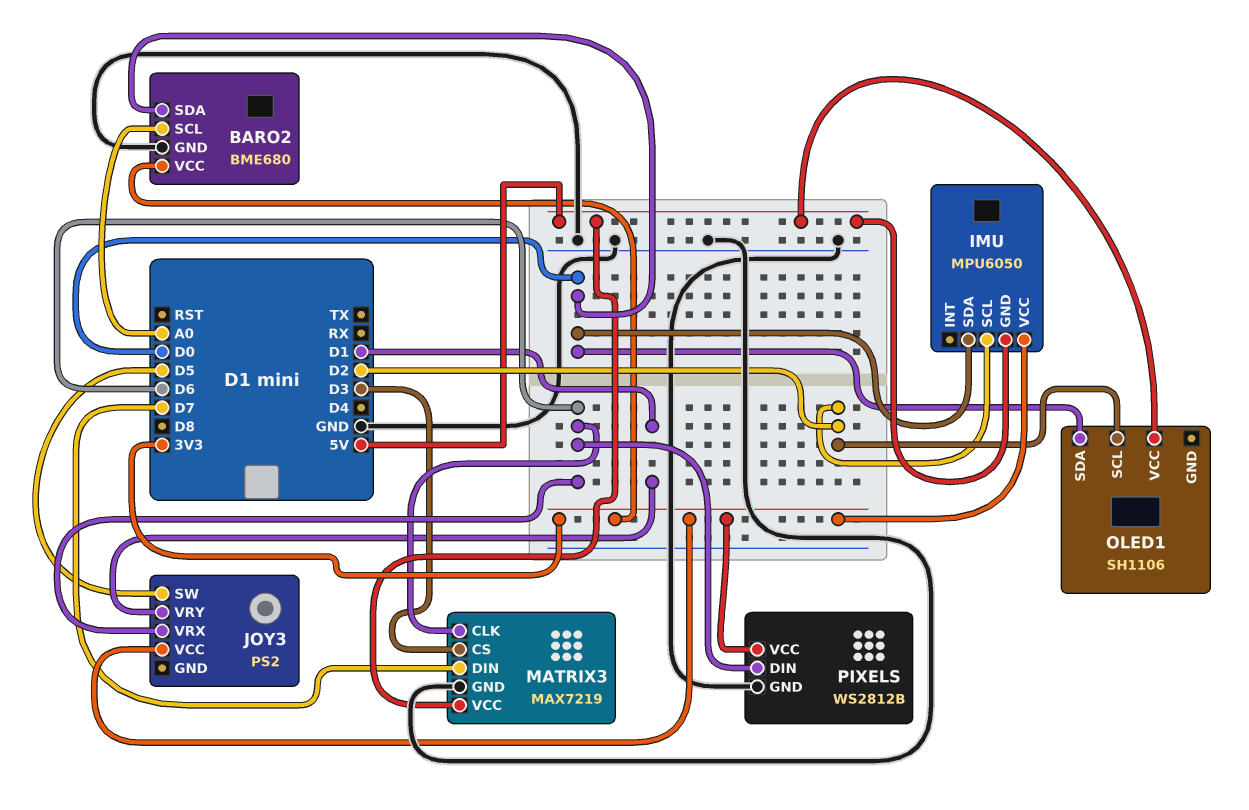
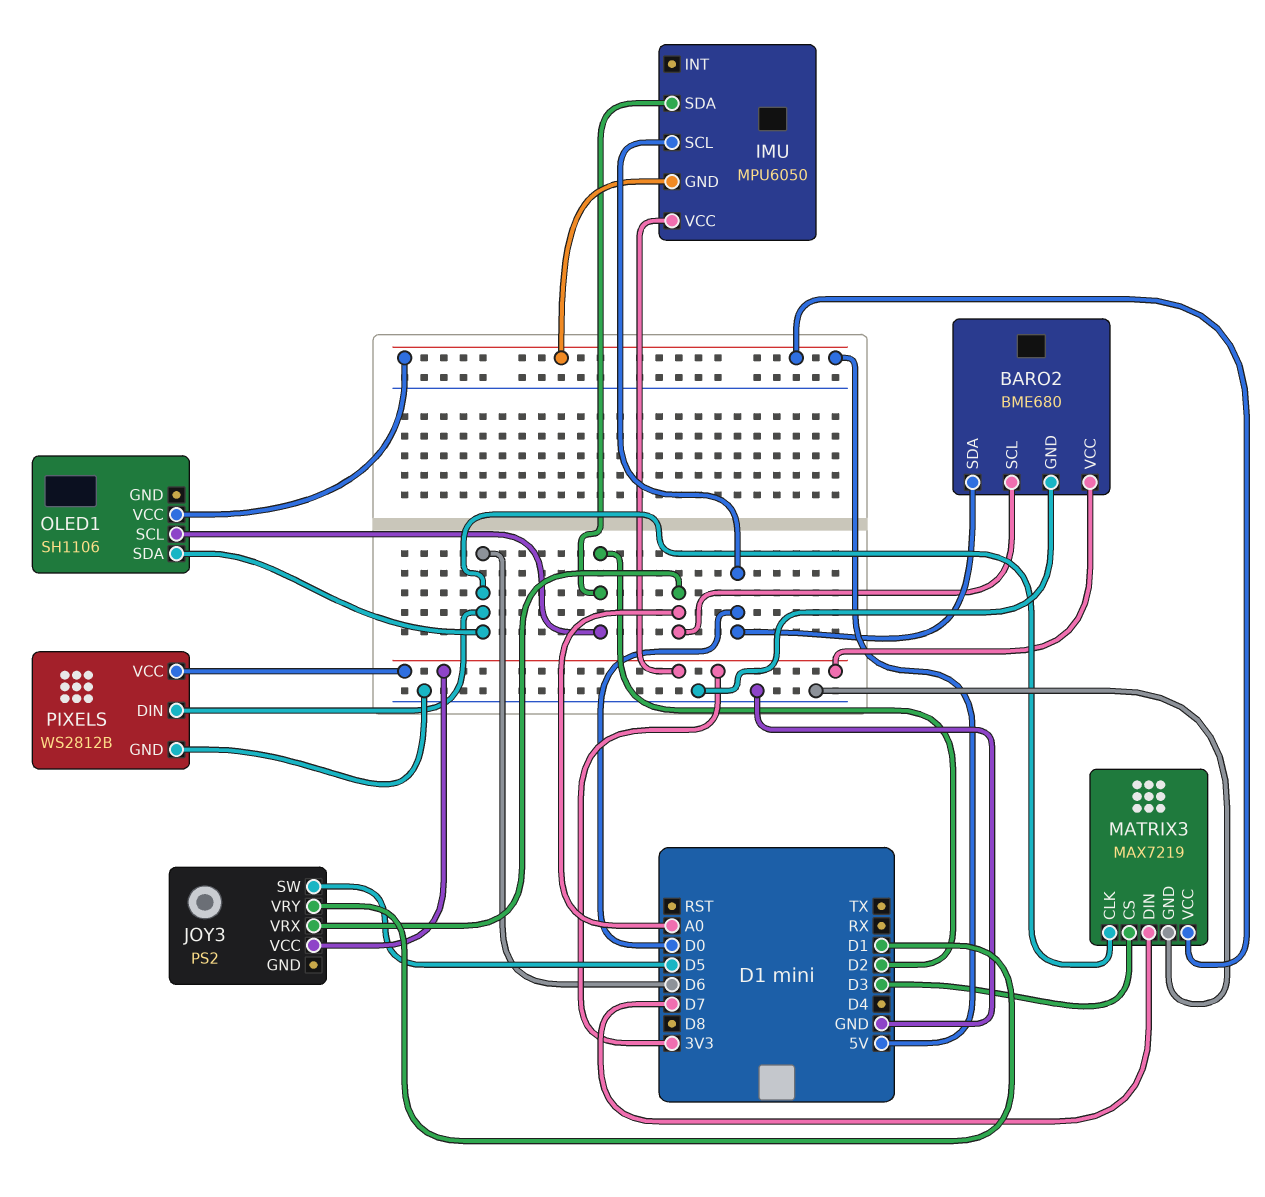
IMU pin SCL: D2 -> D0
IMU pin SDA: D0 -> D2
JOY3 pin VRX: D6 -> A0
OLED1 pin SDA: D0 -> D6

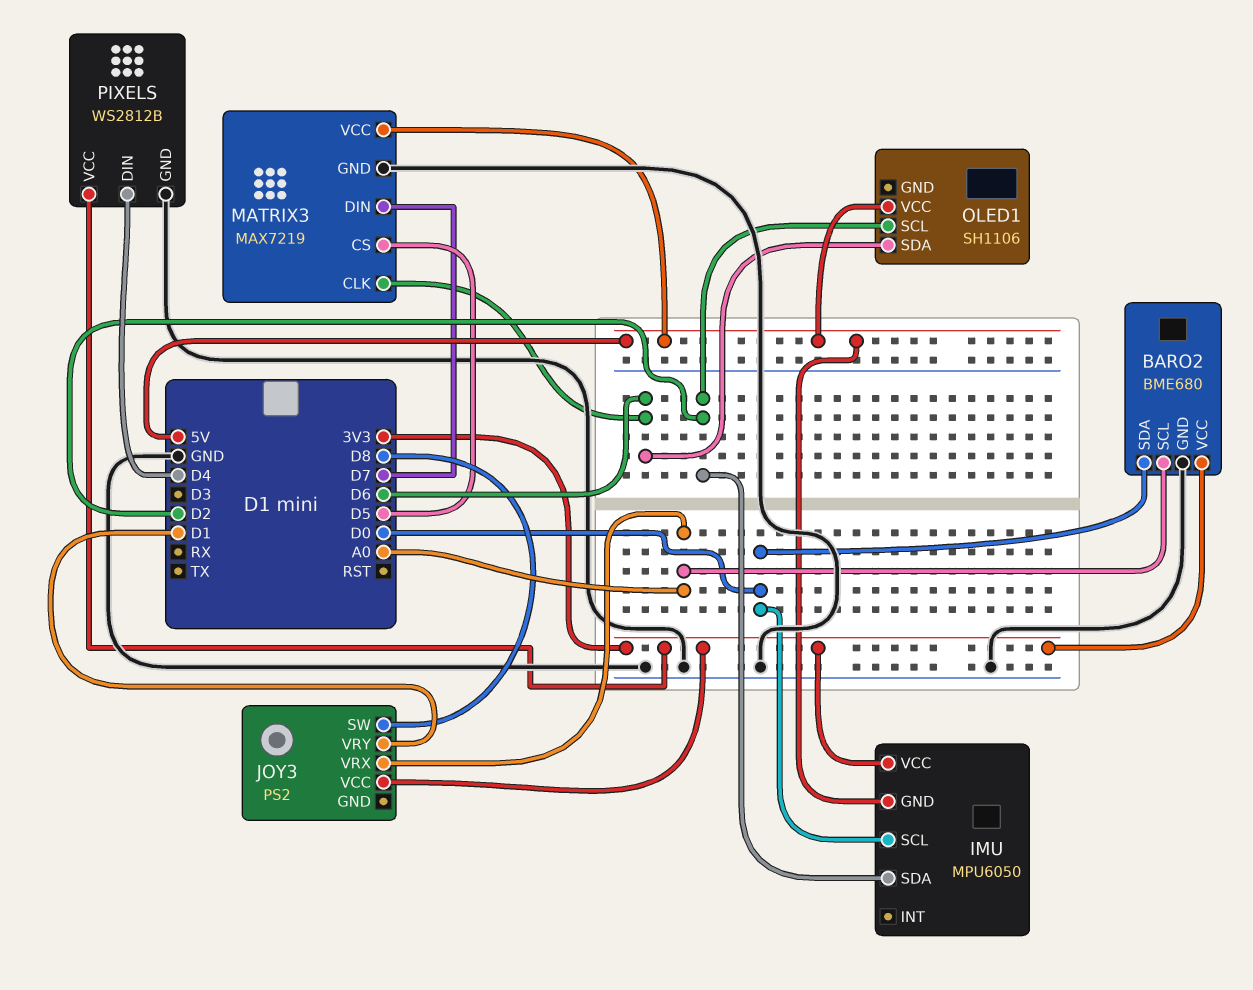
JOY3 pin SW: D5 -> D8
MATRIX3 pin CS: D3 -> D5
PIXELS pin DIN: D6 -> D4

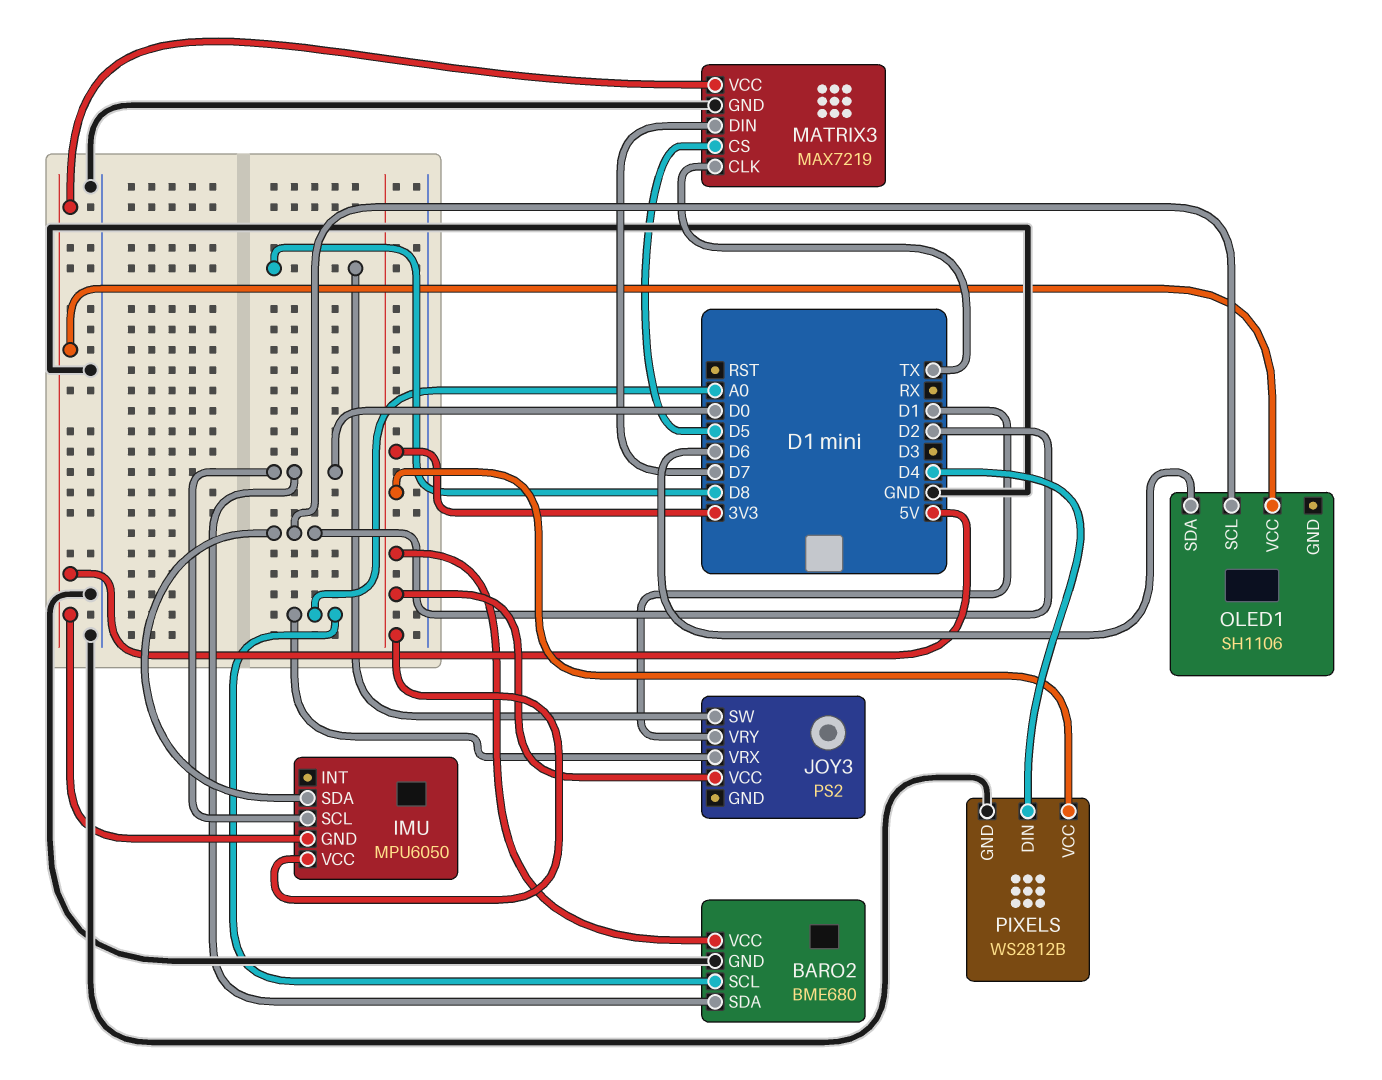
MATRIX3 pin CLK: D6 -> TX

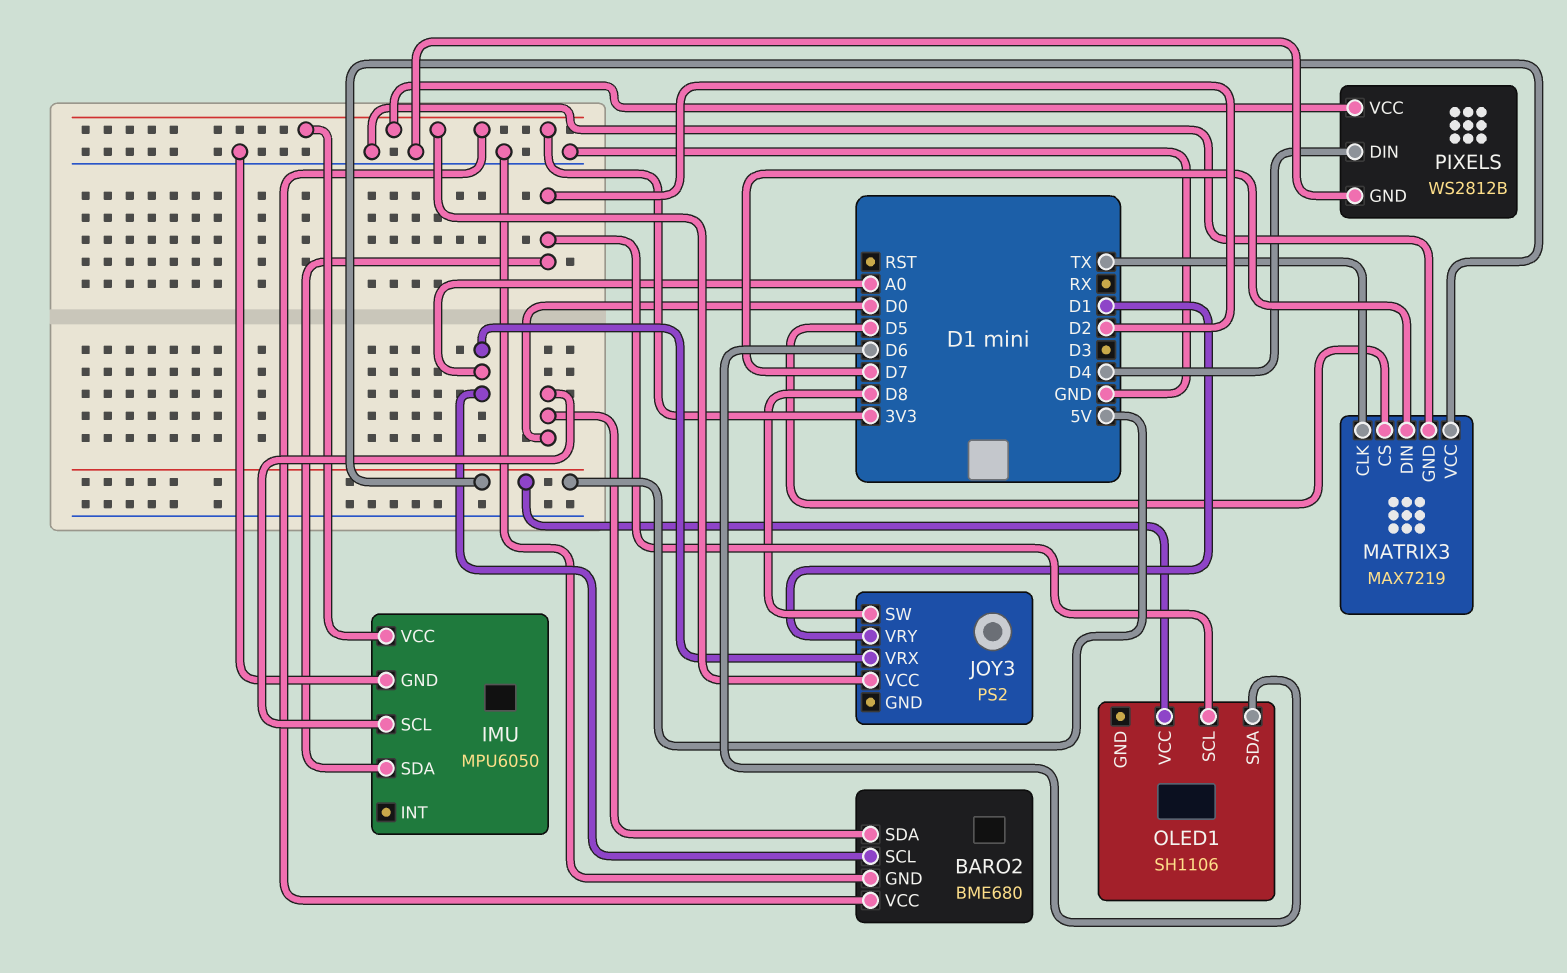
IMU pin GND: 5V -> GND

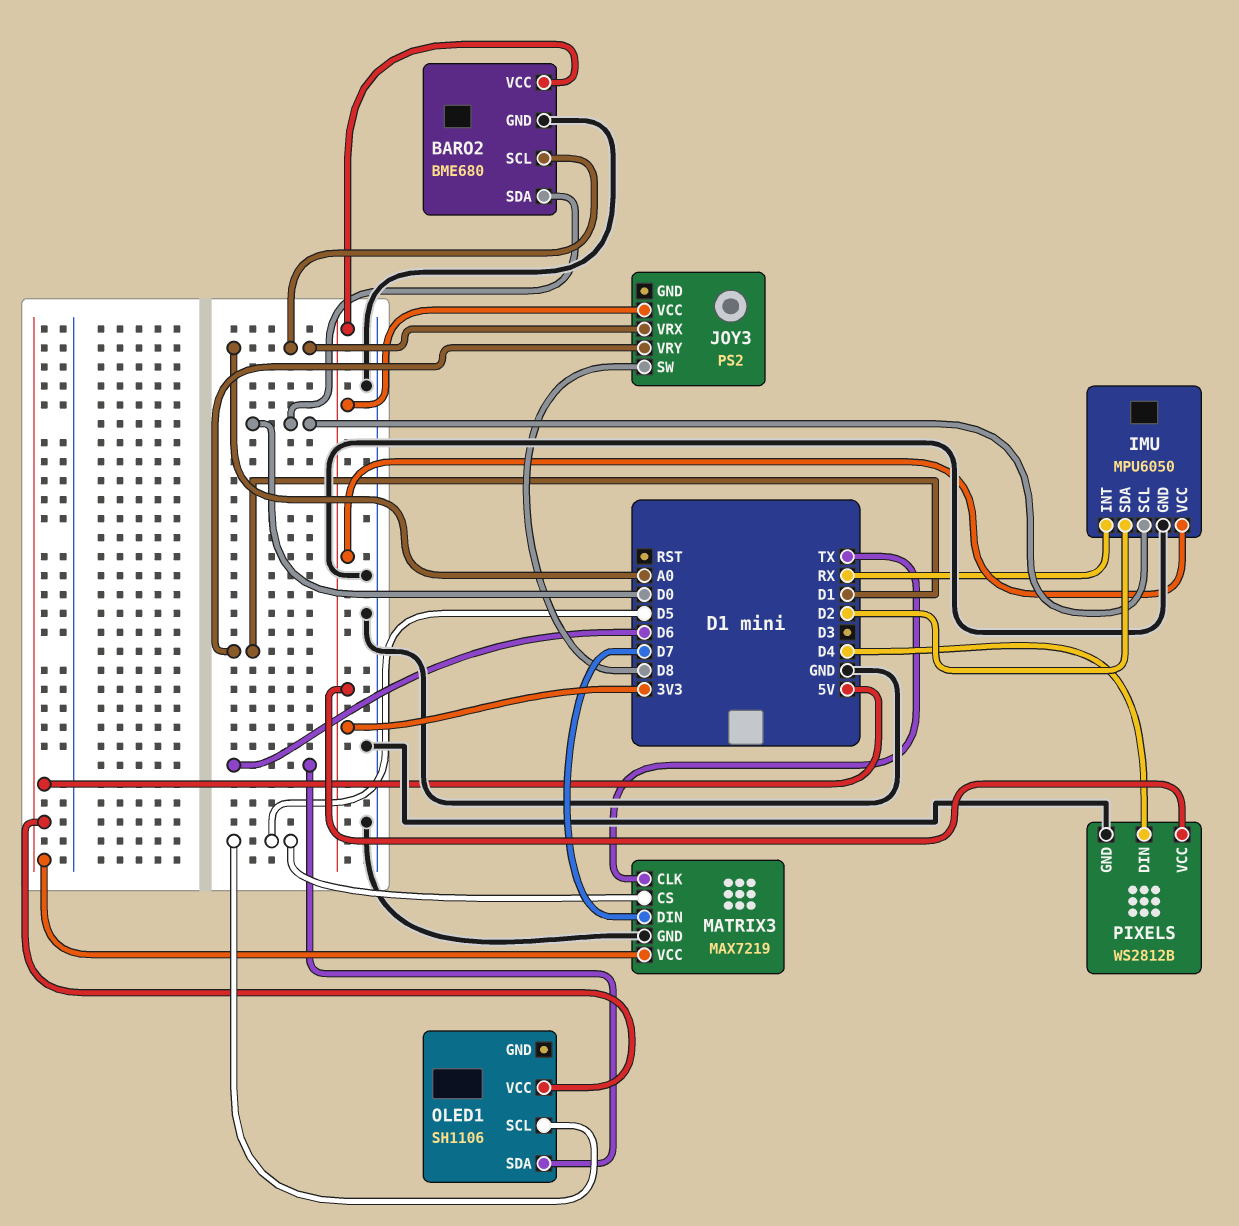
IMU pin INT: none -> RX
OLED1 pin SCL: D2 -> D5

